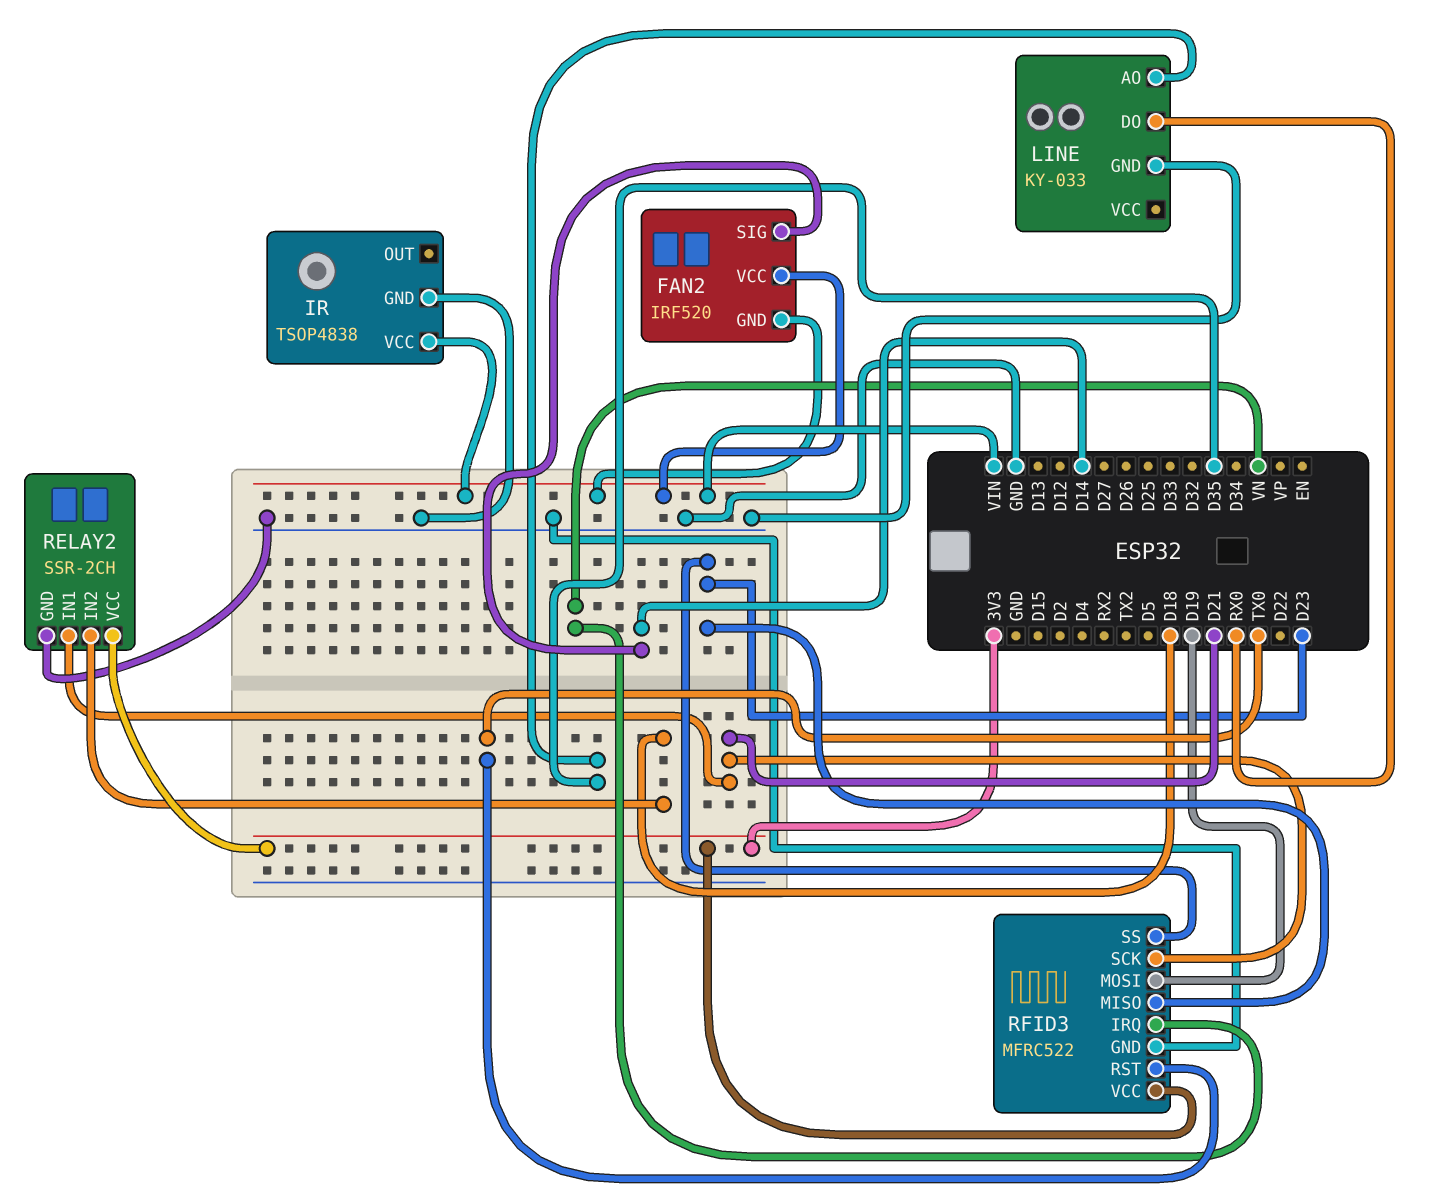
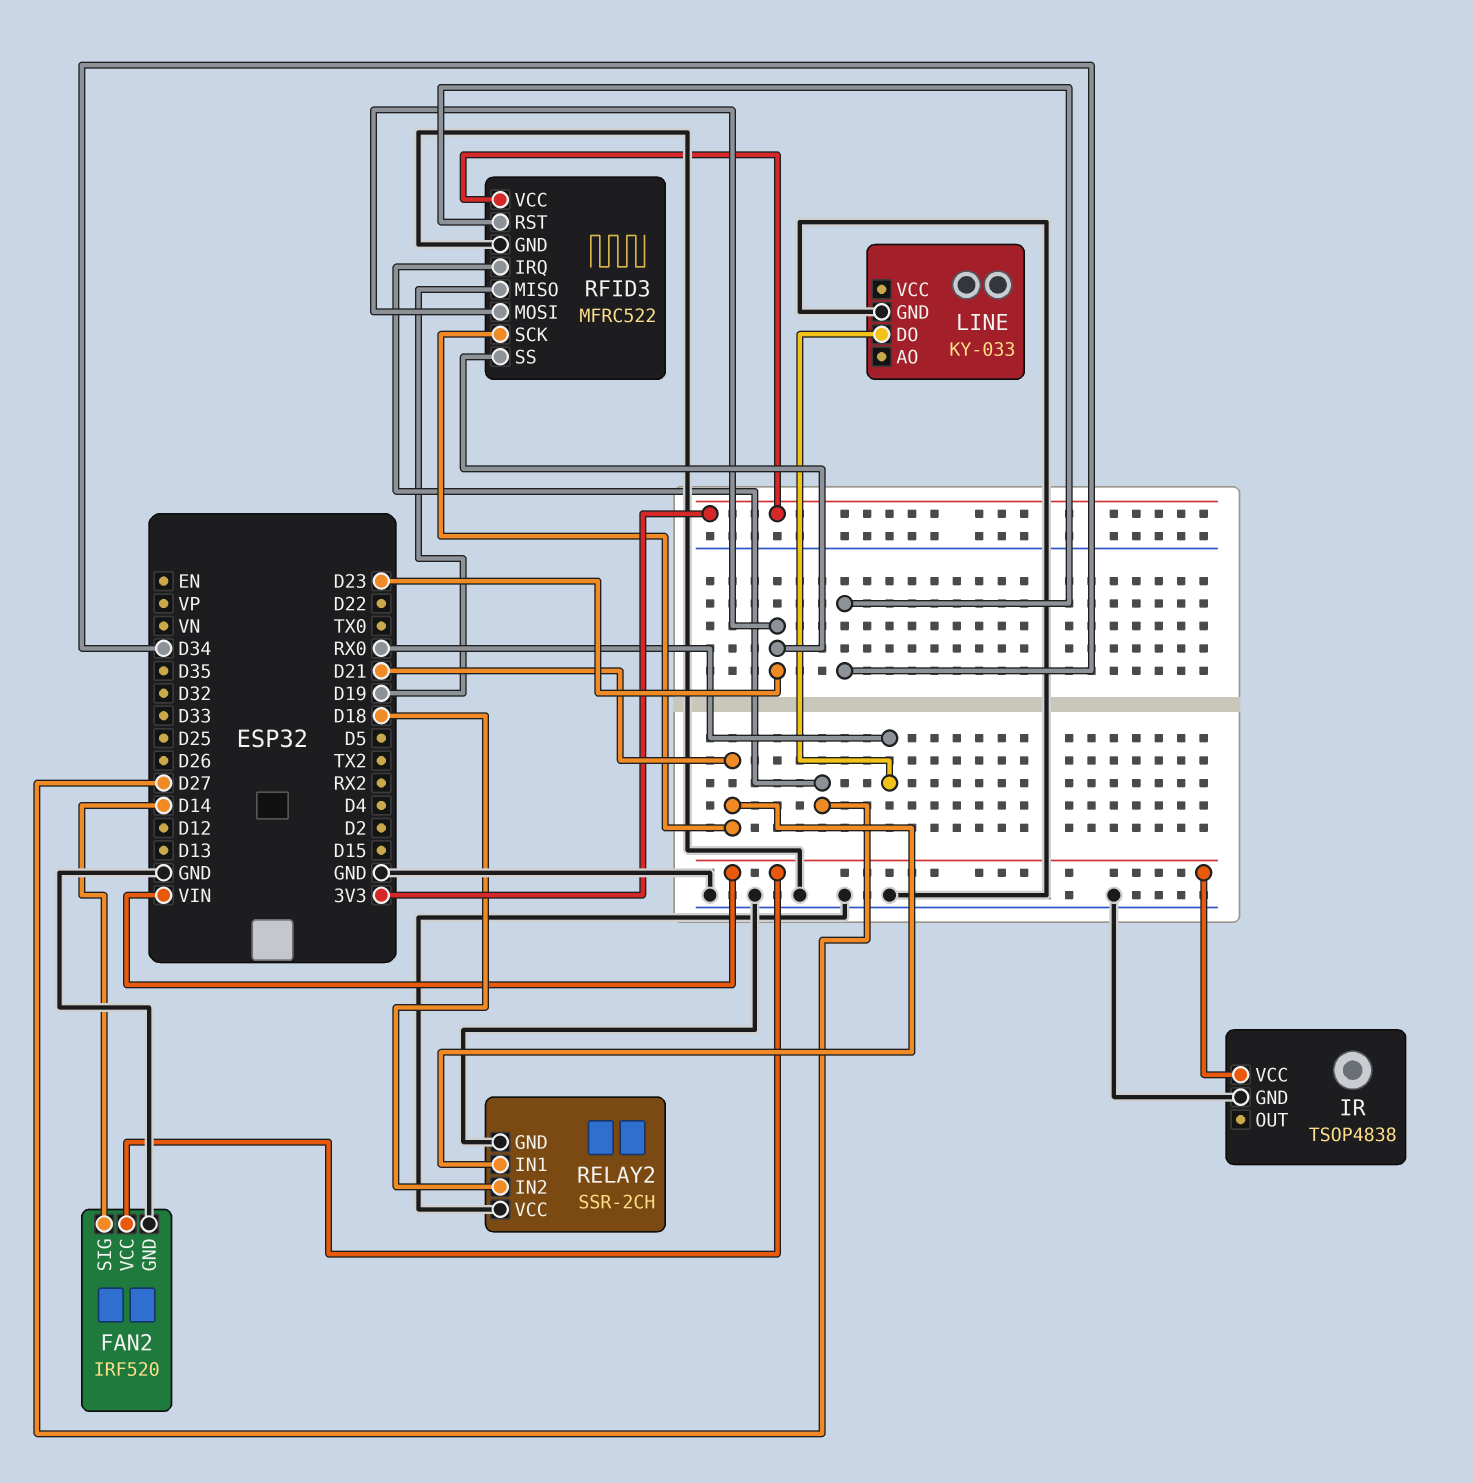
FAN2 pin GND: VIN -> GND
LINE pin AO: D35 -> none
RELAY2 pin VCC: 3V3 -> GND
RFID3 pin IRQ: VN -> D27
RFID3 pin MISO: D23 -> D19
RFID3 pin MOSI: D19 -> D23
RFID3 pin RST: TX0 -> D34

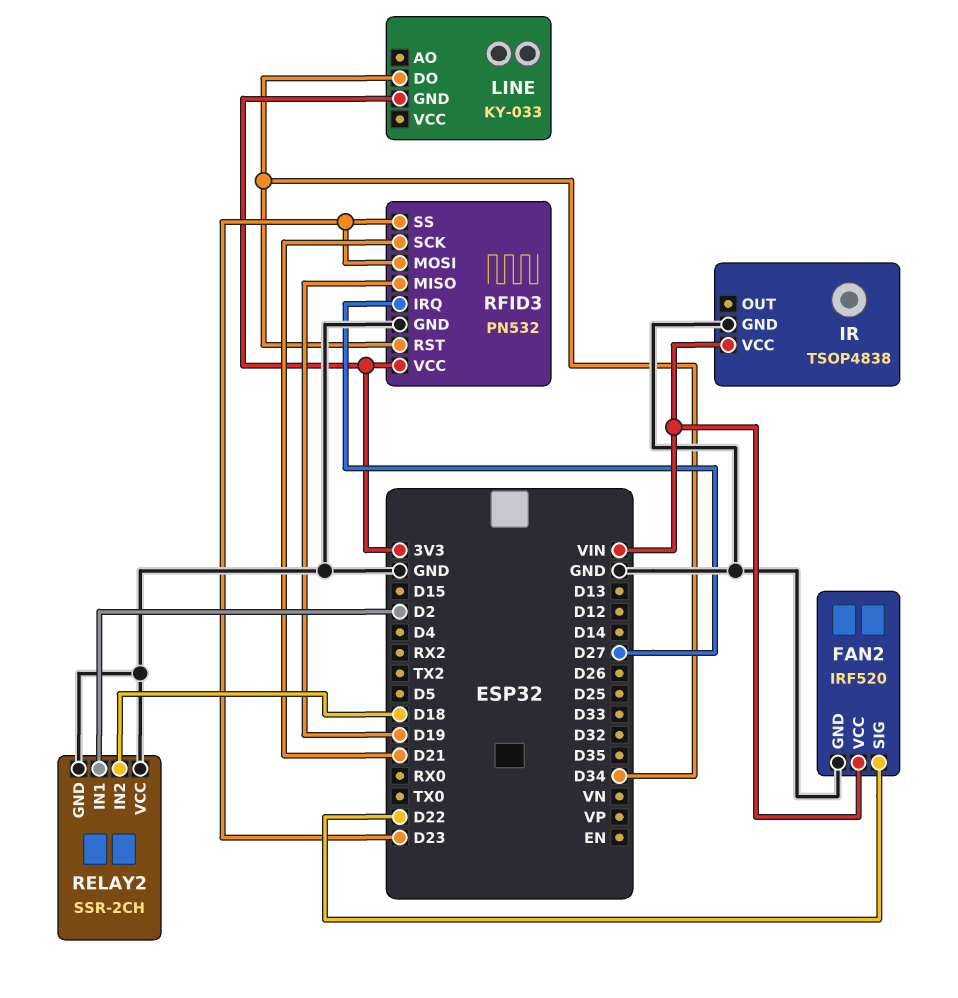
FAN2 pin SIG: D14 -> D22
LINE pin DO: RX0 -> D34
LINE pin GND: GND -> 3V3
RELAY2 pin IN1: D21 -> D2
RFID3: MFRC522 -> PN532

